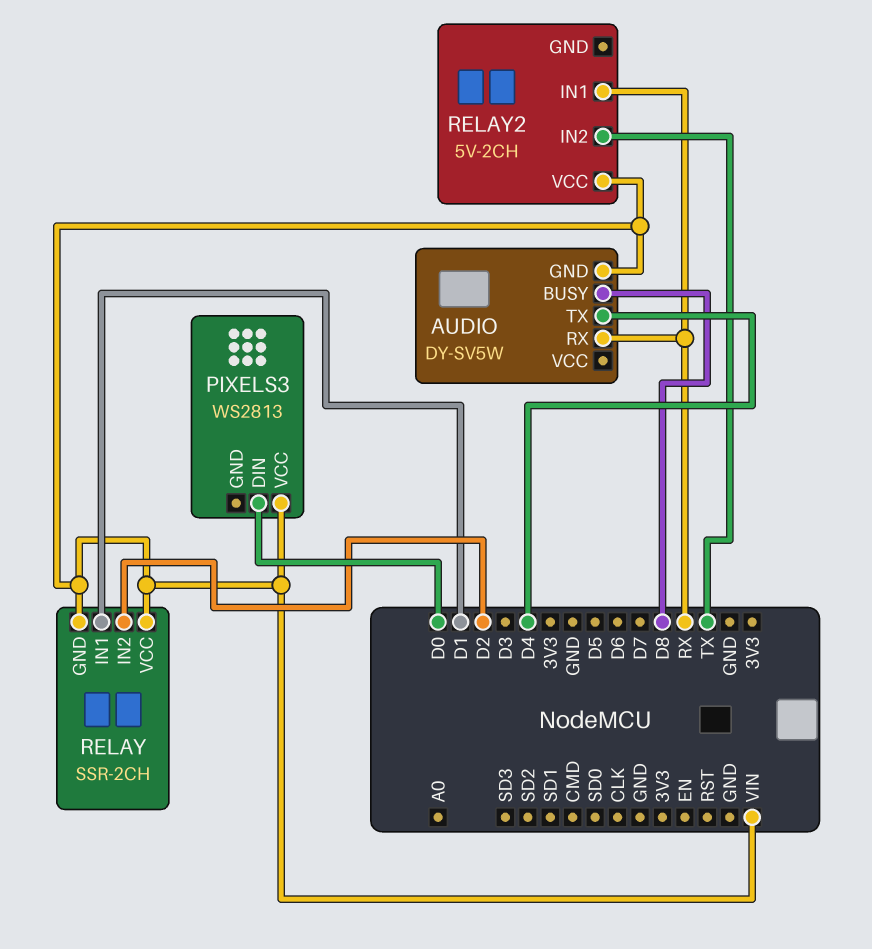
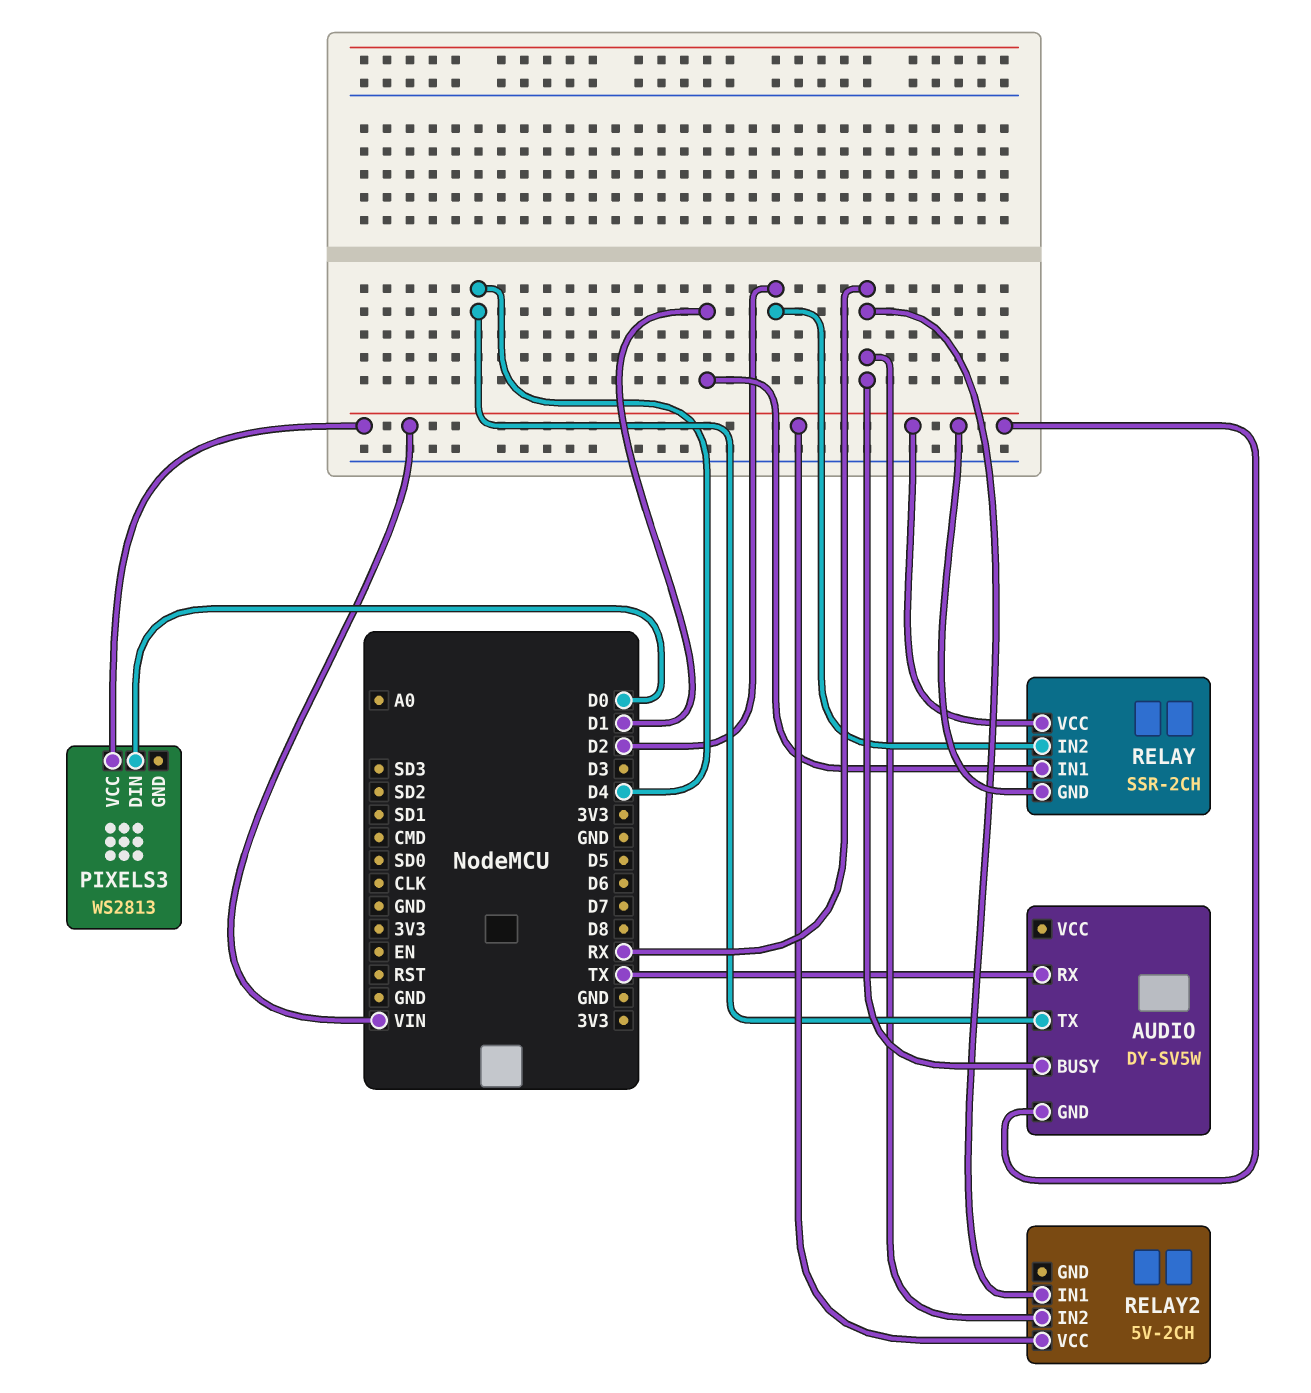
AUDIO pin BUSY: D8 -> RX
AUDIO pin RX: RX -> TX
RELAY2 pin IN2: TX -> RX

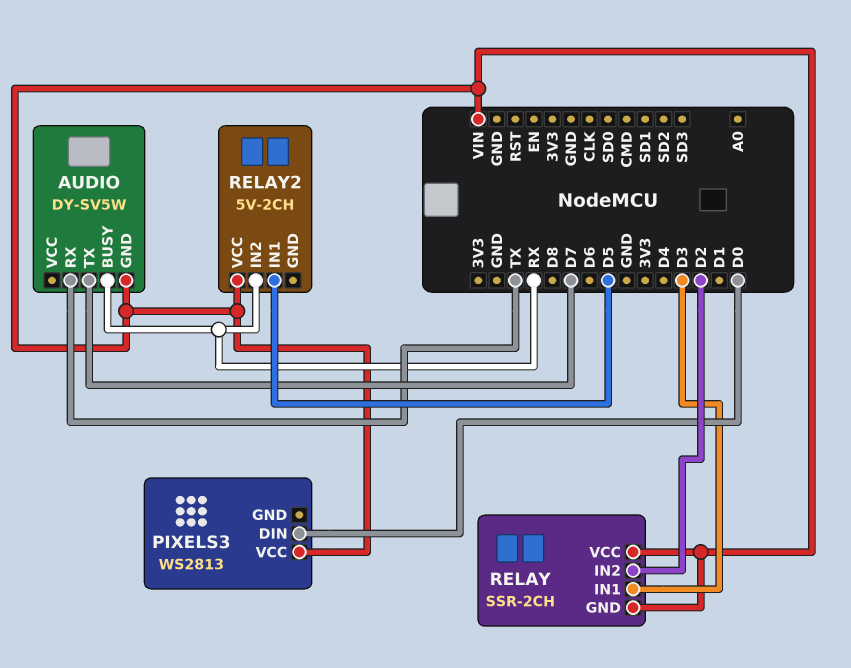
AUDIO pin TX: D4 -> D7
RELAY pin IN1: D1 -> D3
RELAY2 pin IN1: RX -> D5

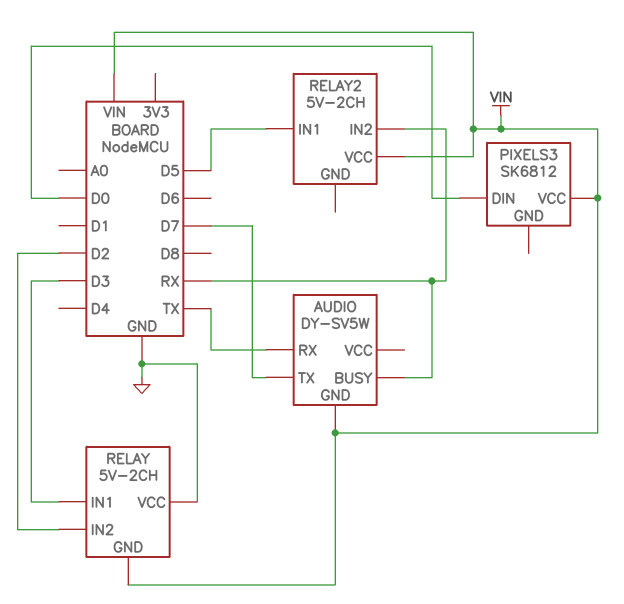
PIXELS3: WS2813 -> SK6812
RELAY: SSR-2CH -> 5V-2CH
RELAY pin VCC: VIN -> GND

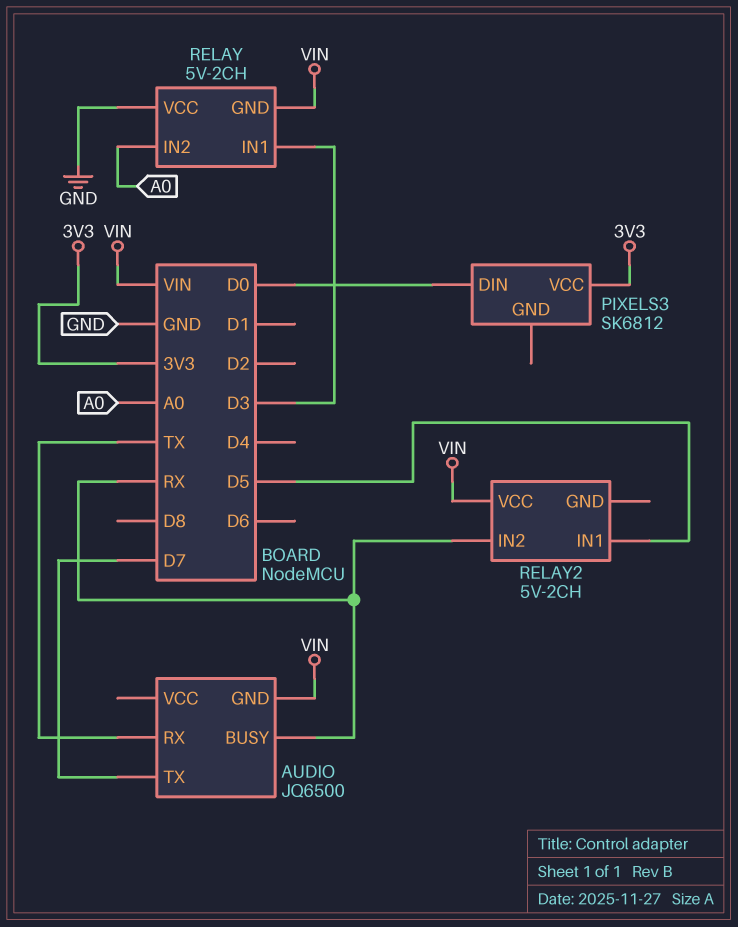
AUDIO: DY-SV5W -> JQ6500
PIXELS3 pin VCC: VIN -> 3V3
RELAY pin IN2: D2 -> A0

